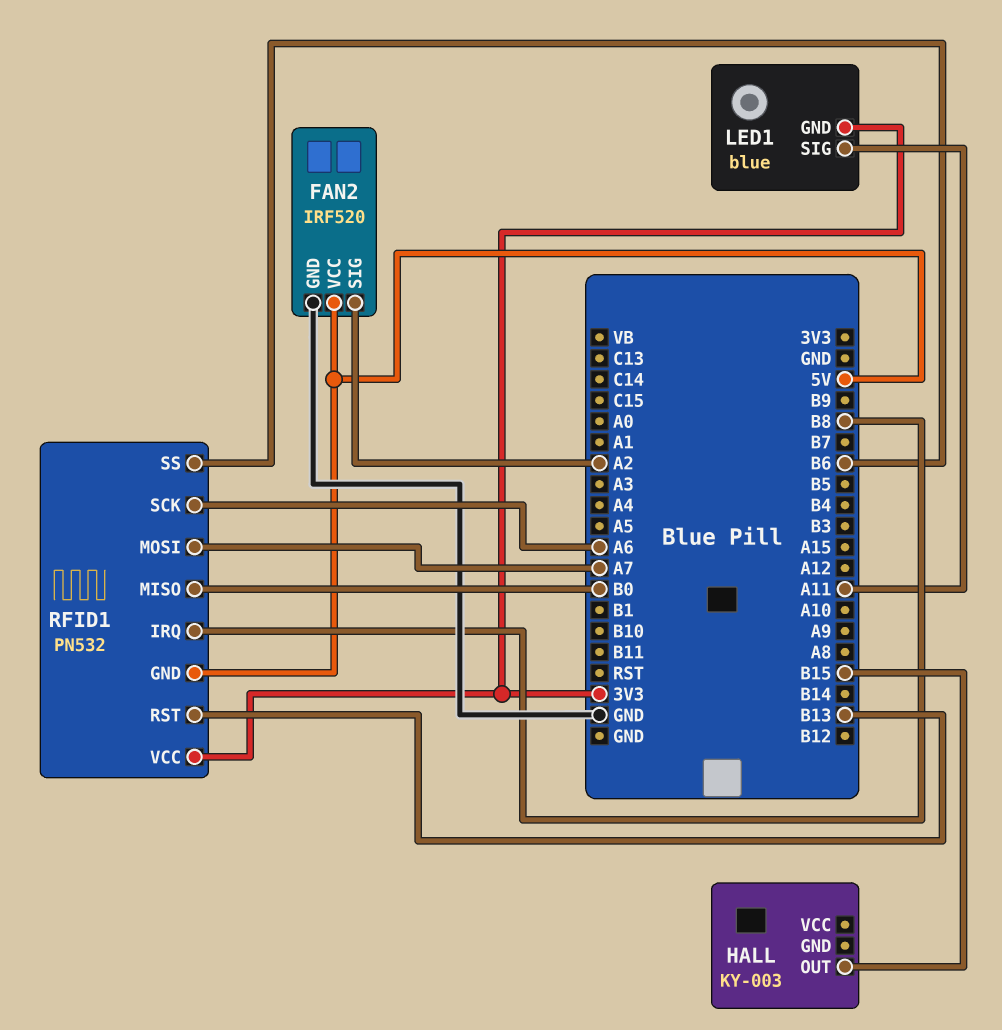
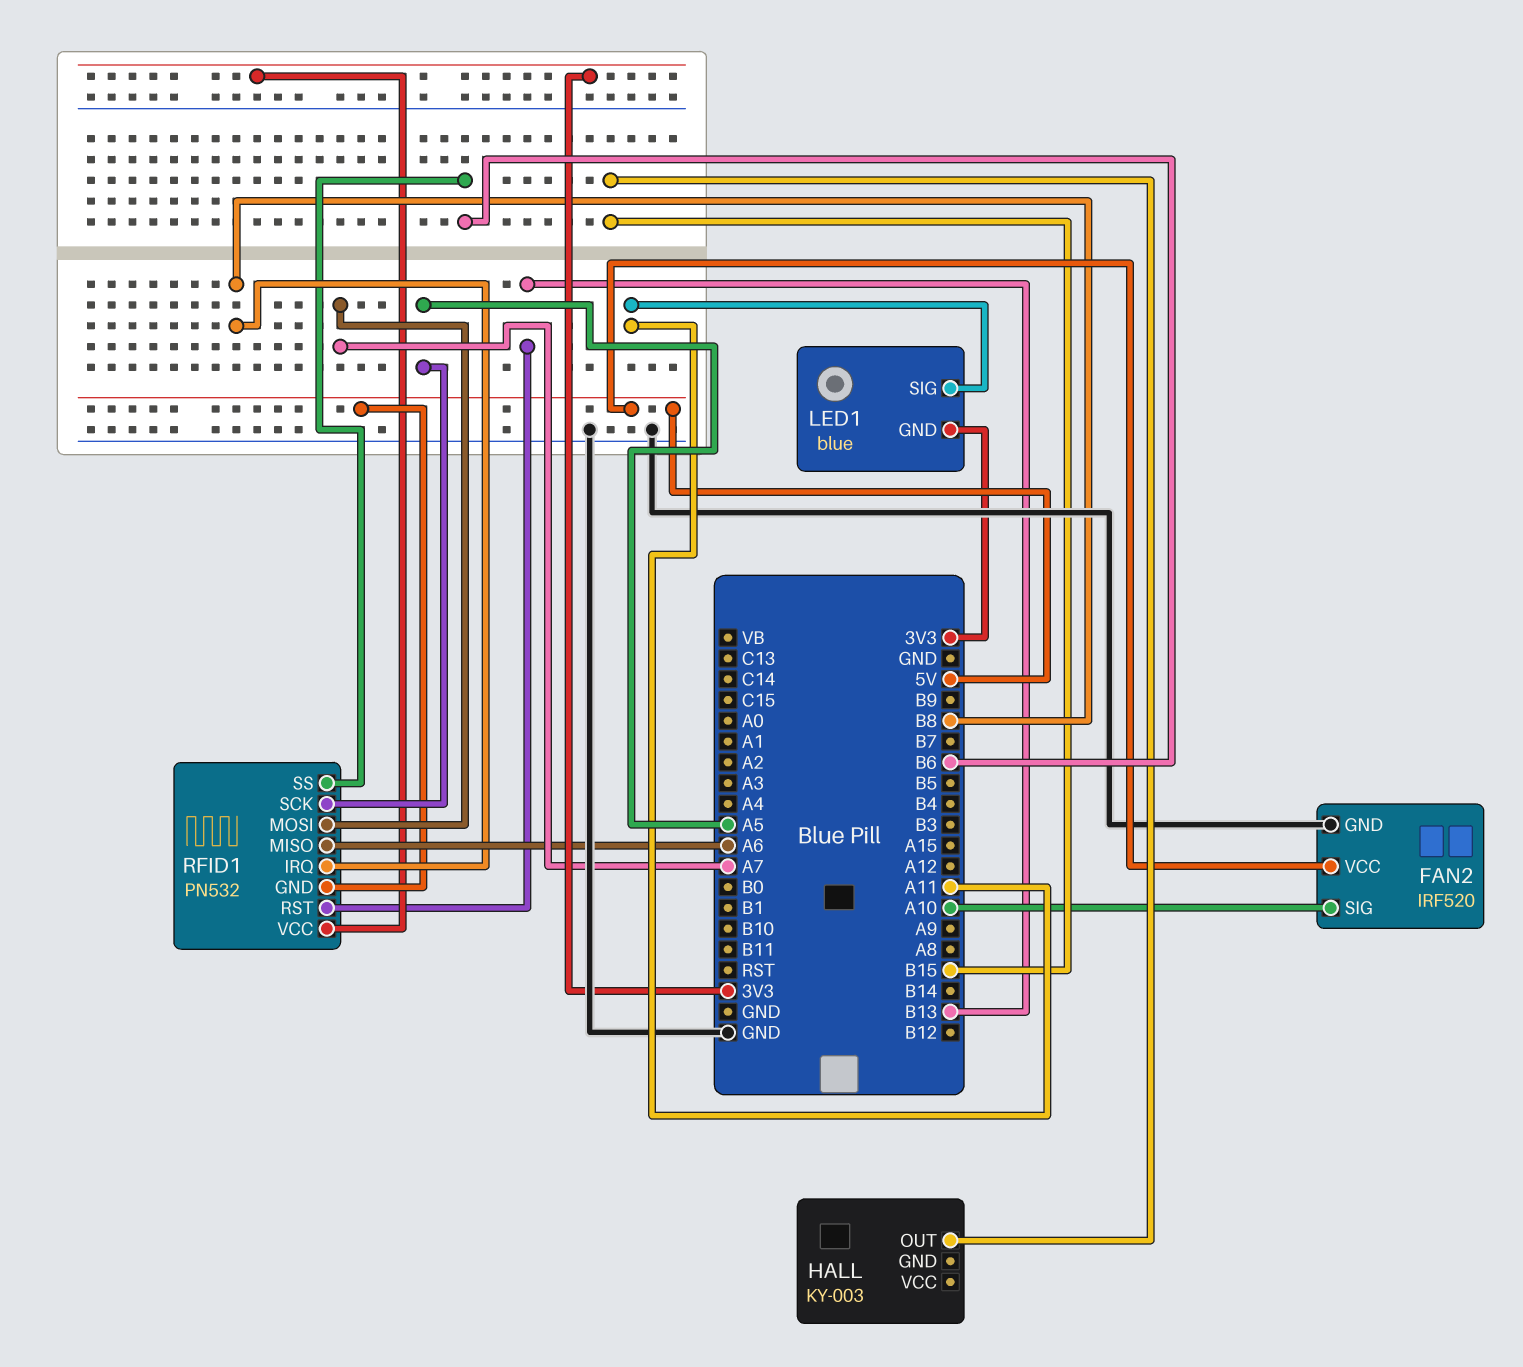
FAN2 pin SIG: A2 -> A10
RFID1 pin MISO: B0 -> A6
RFID1 pin SCK: A6 -> A5

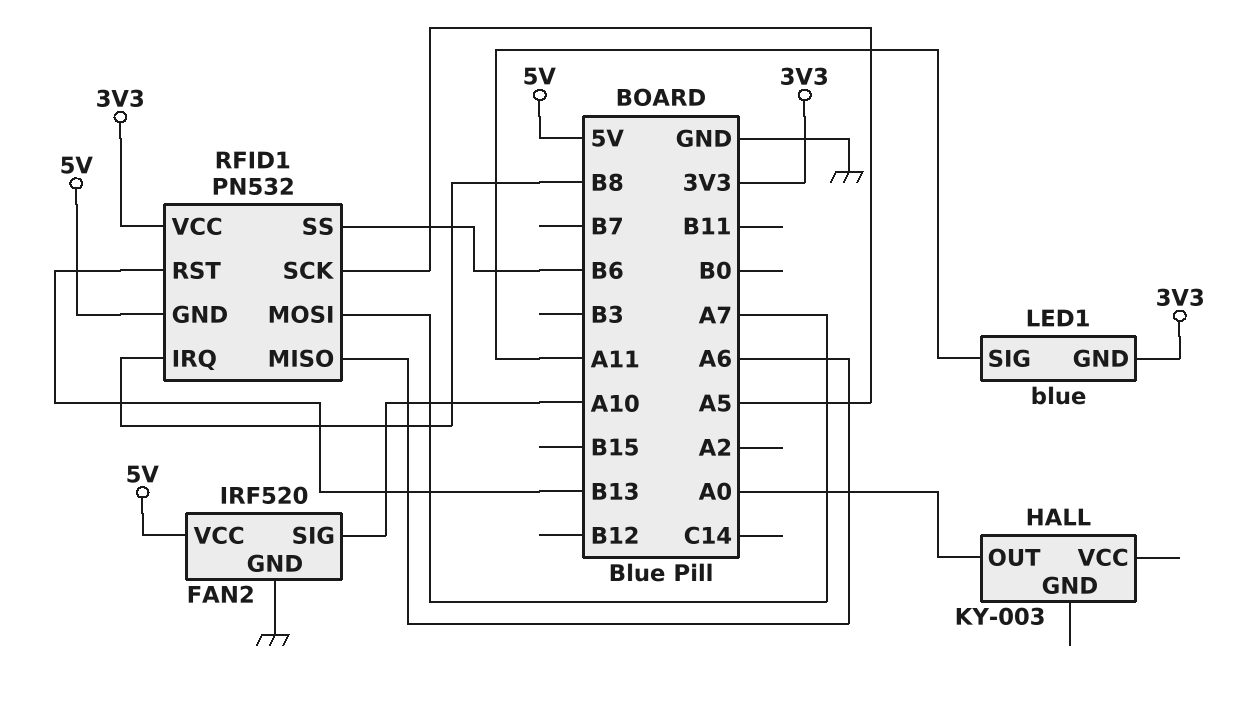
HALL pin OUT: B15 -> A0

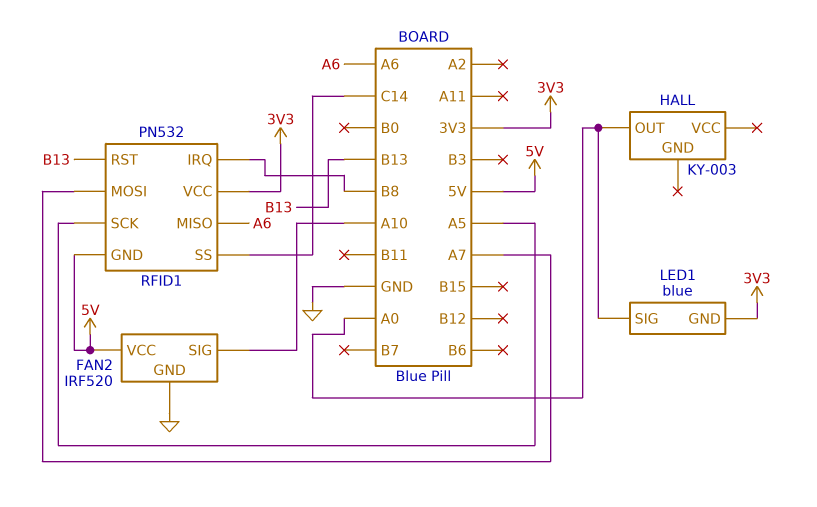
LED1 pin SIG: A11 -> A0
RFID1 pin SS: B6 -> C14

